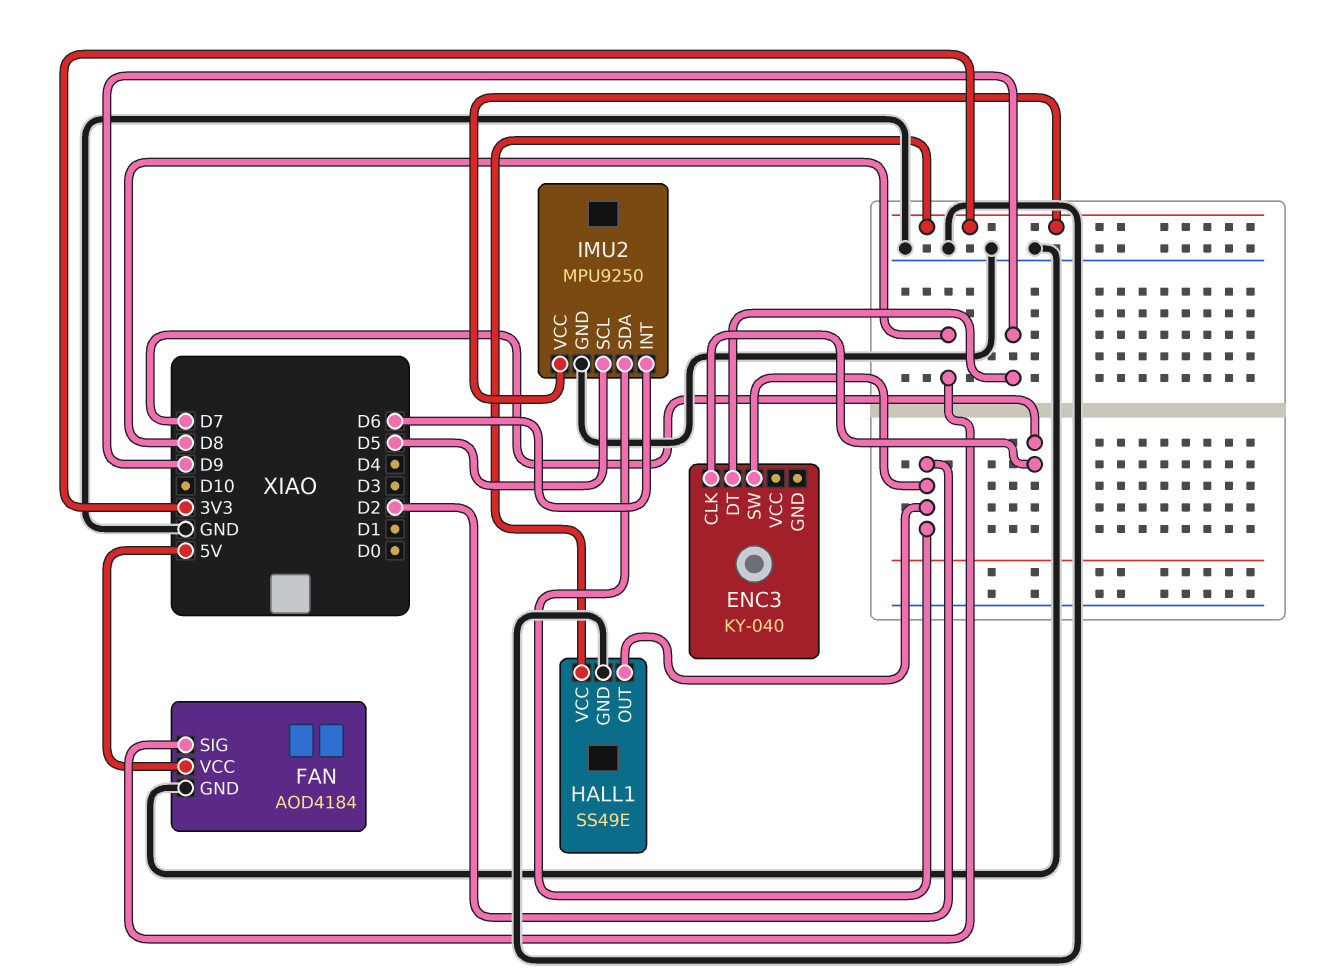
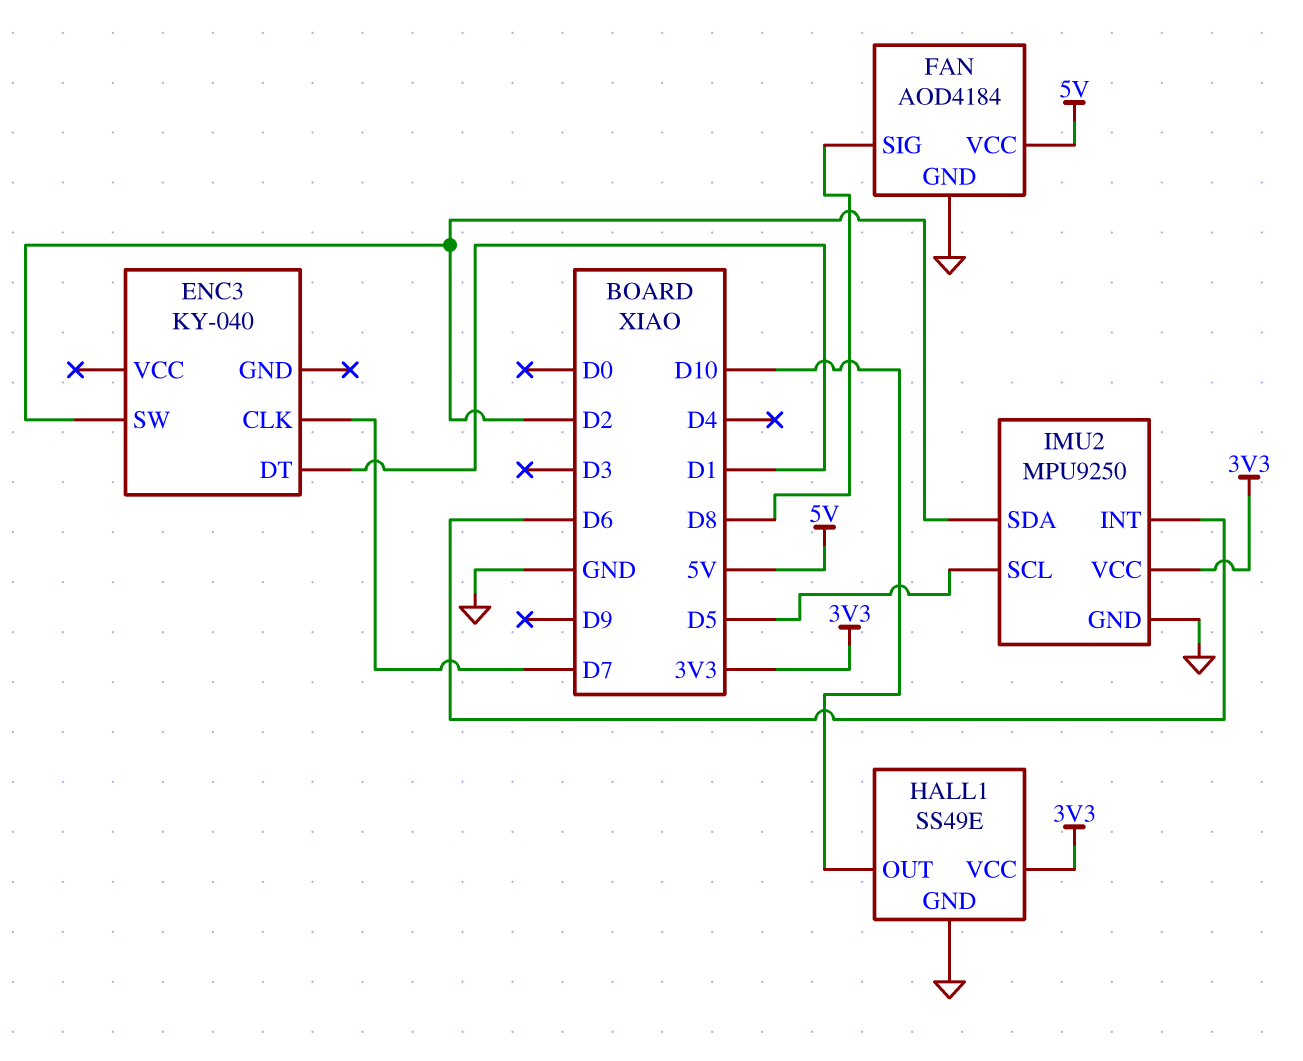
ENC3 pin DT: D9 -> D1
HALL1 pin OUT: D2 -> D10

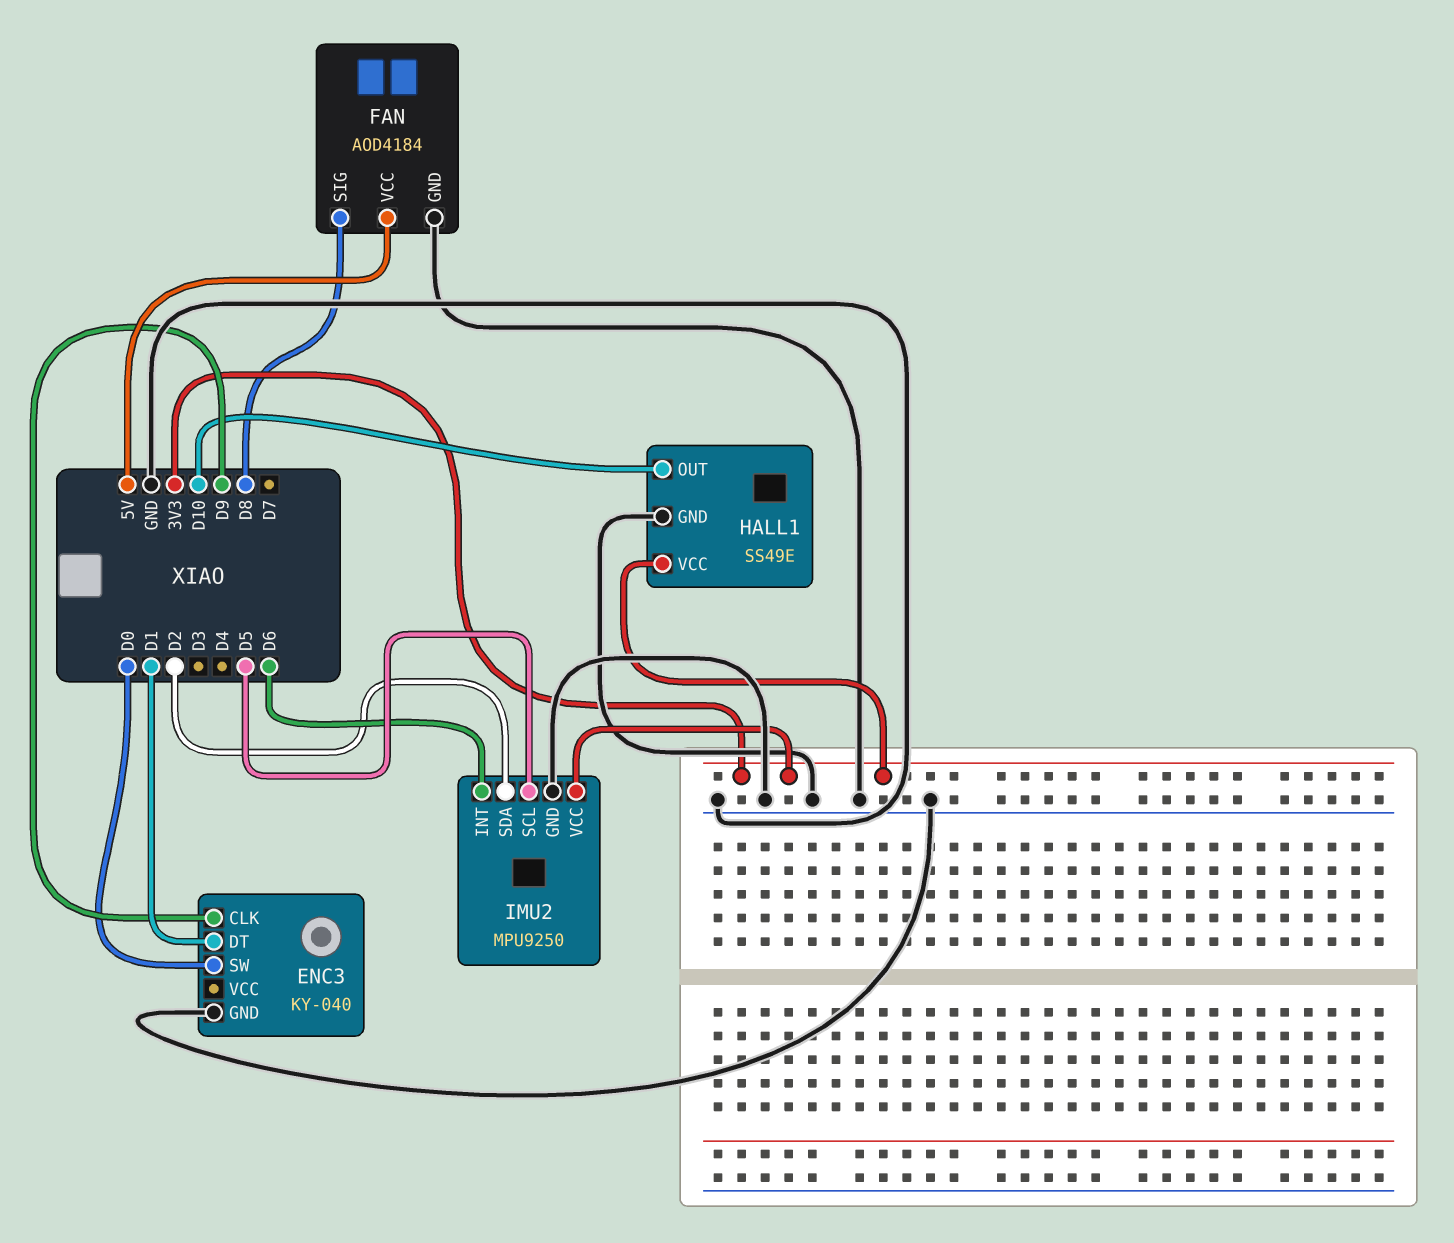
ENC3 pin CLK: D7 -> D9
ENC3 pin GND: none -> GND
ENC3 pin SW: D2 -> D0

